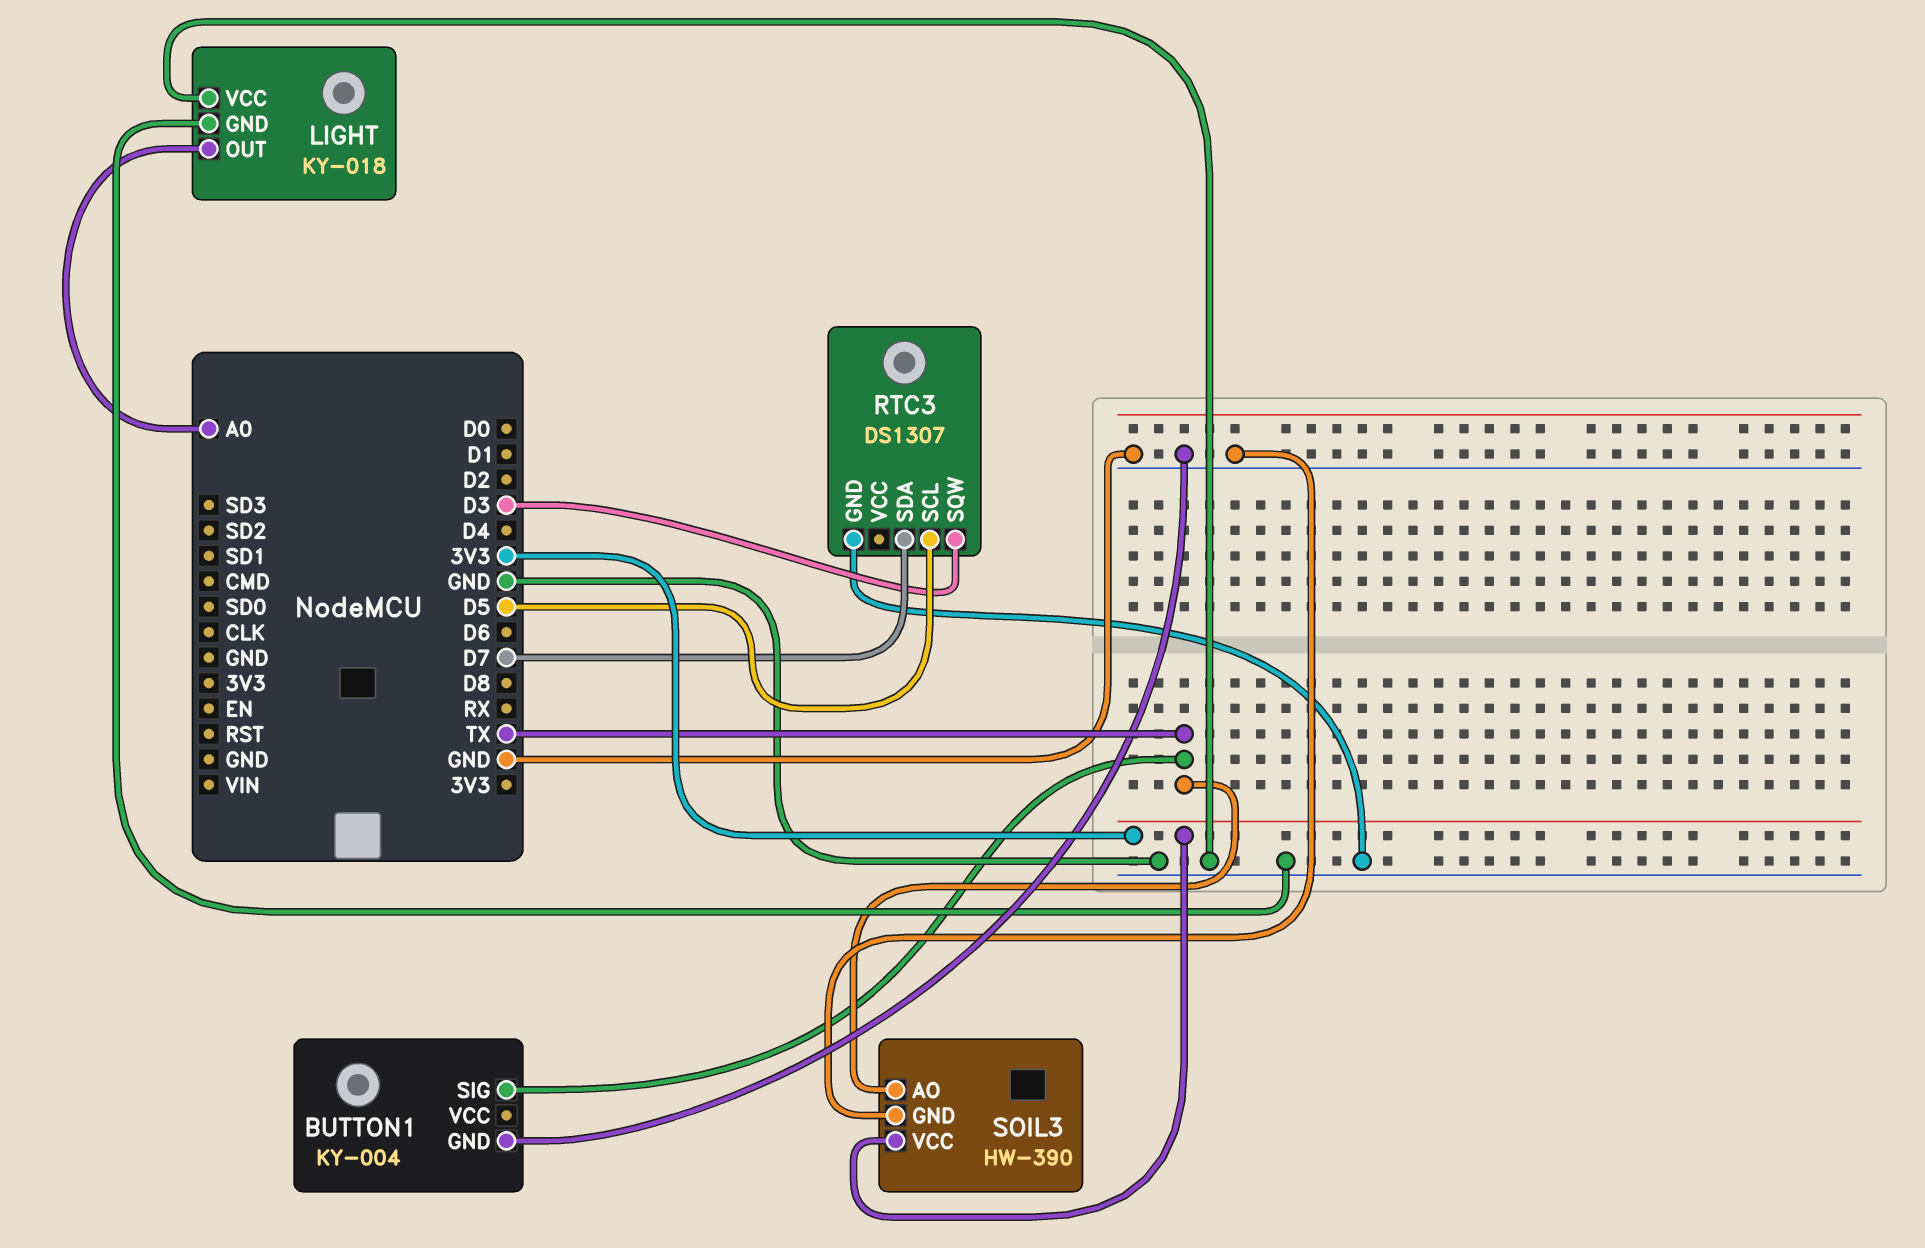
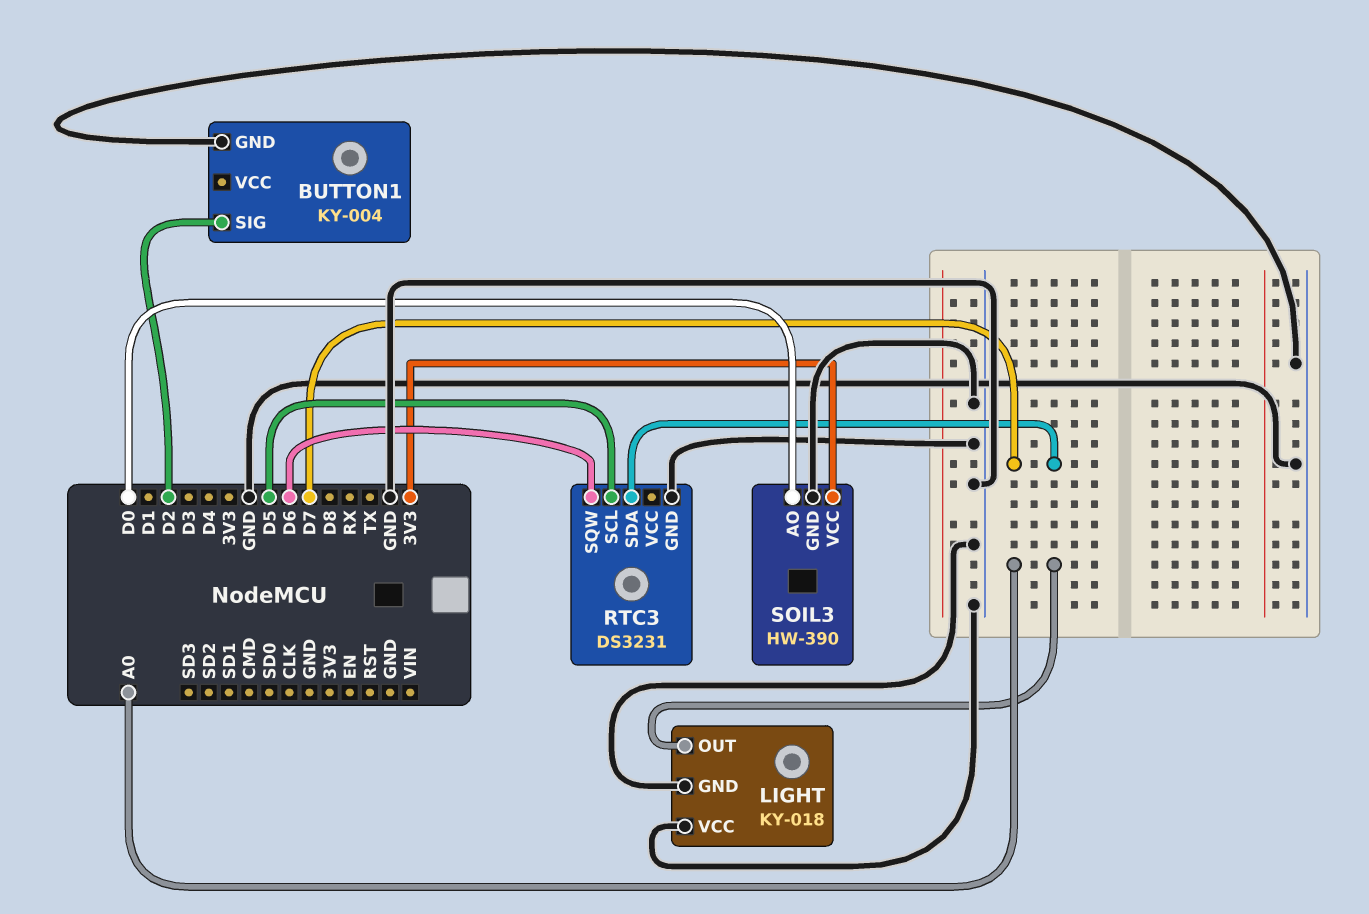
BUTTON1 pin SIG: TX -> D2
RTC3: DS1307 -> DS3231
RTC3 pin SQW: D3 -> D6
SOIL3 pin AO: TX -> D0

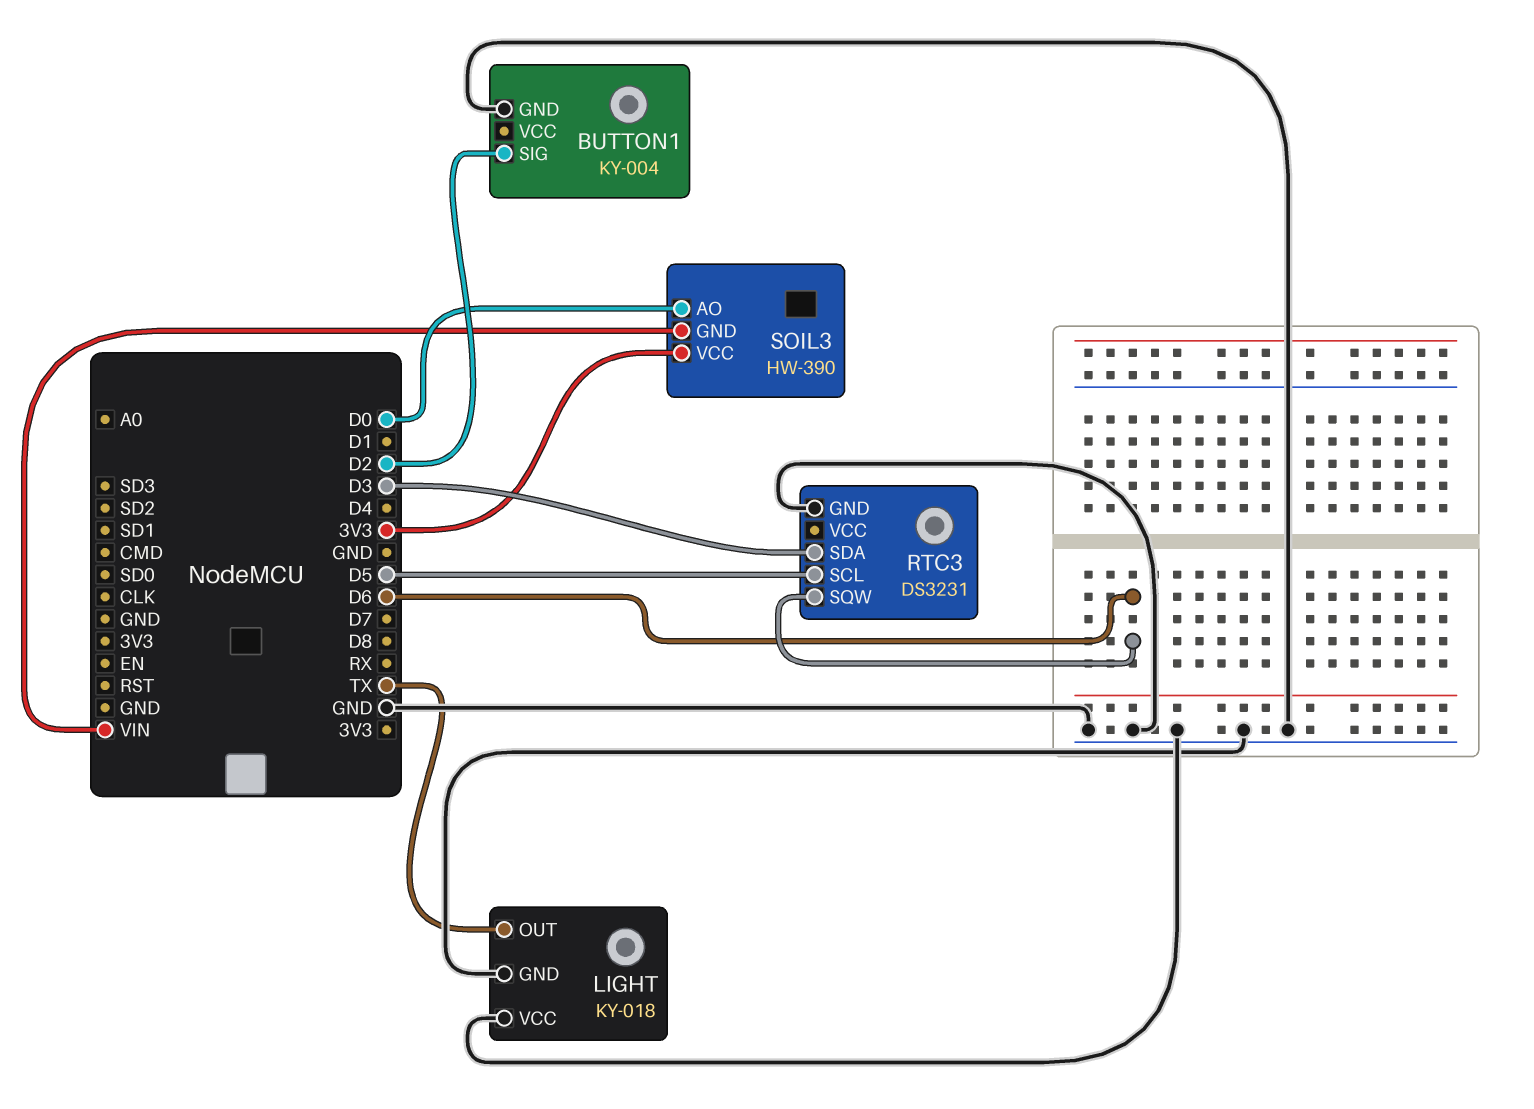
LIGHT pin OUT: A0 -> TX
RTC3 pin SDA: D7 -> D3
SOIL3 pin GND: GND -> VIN

